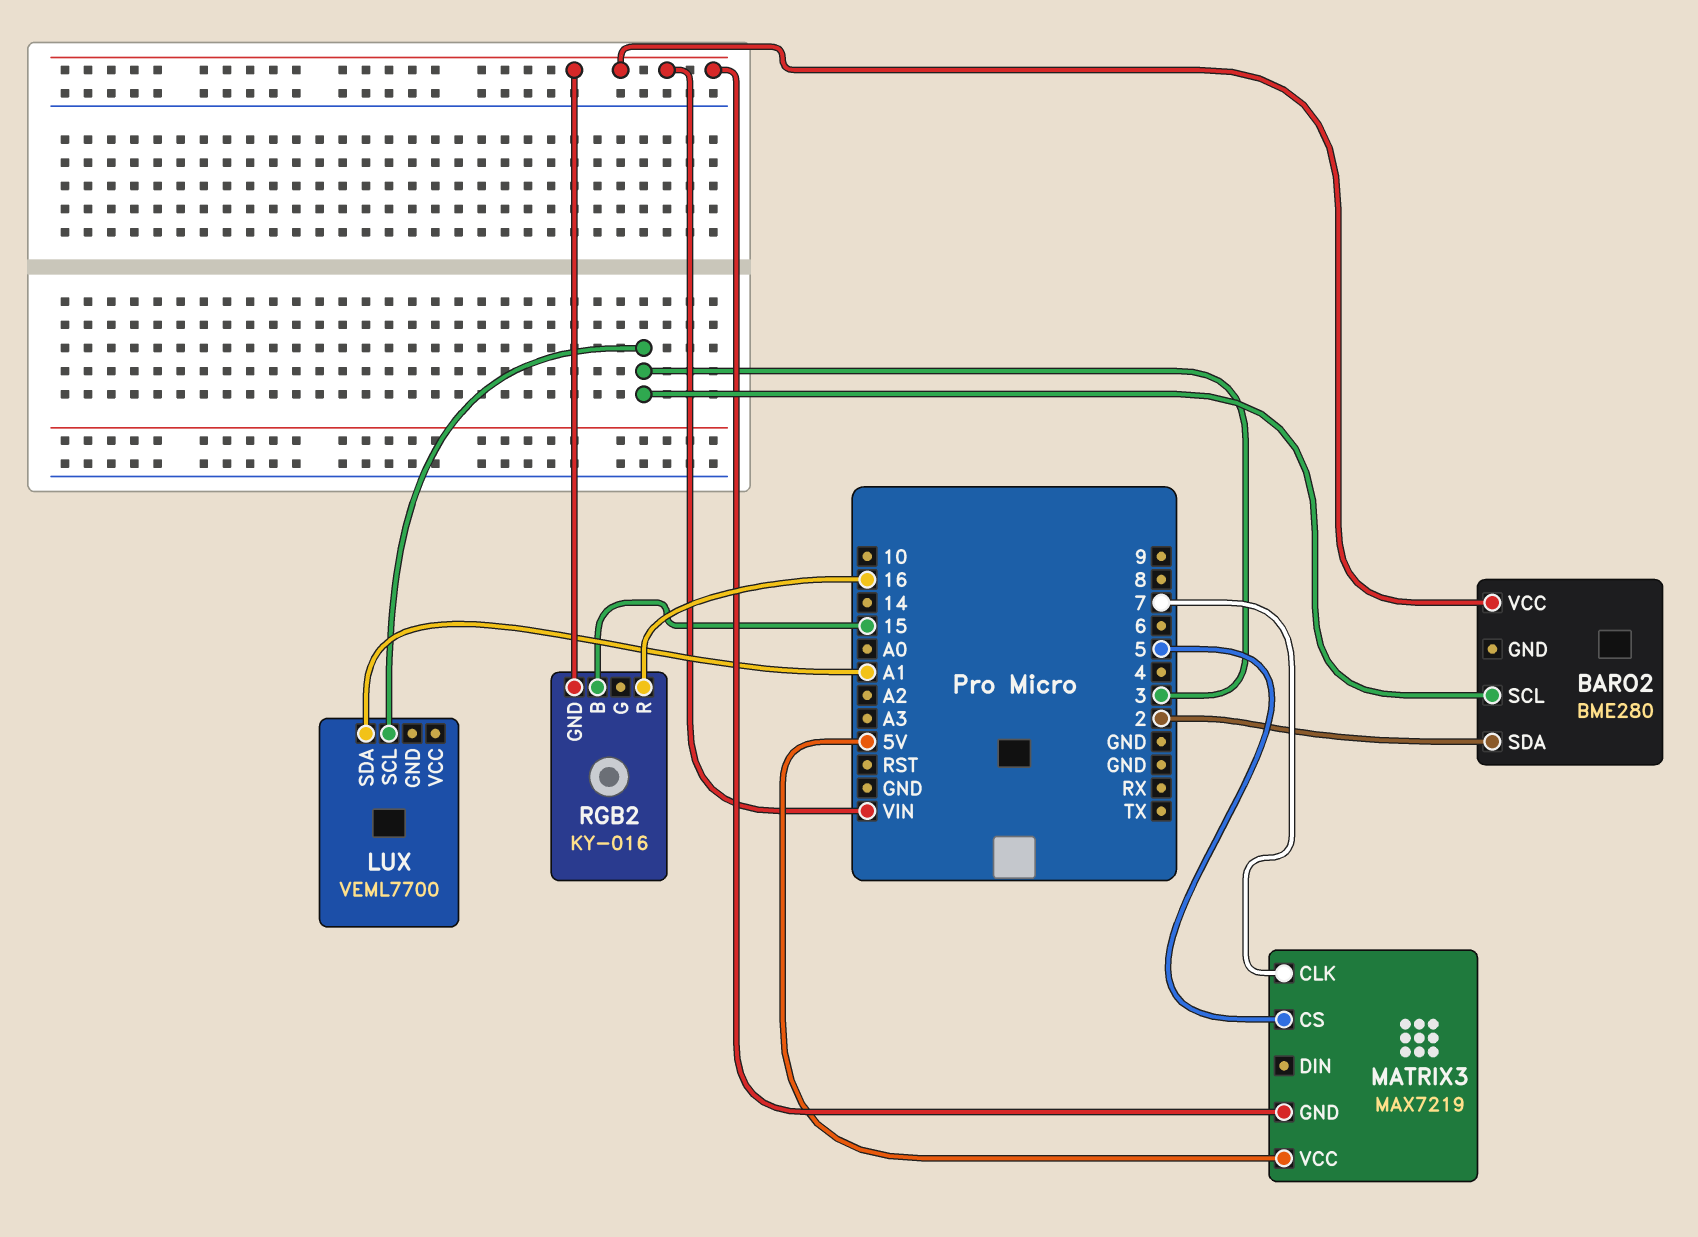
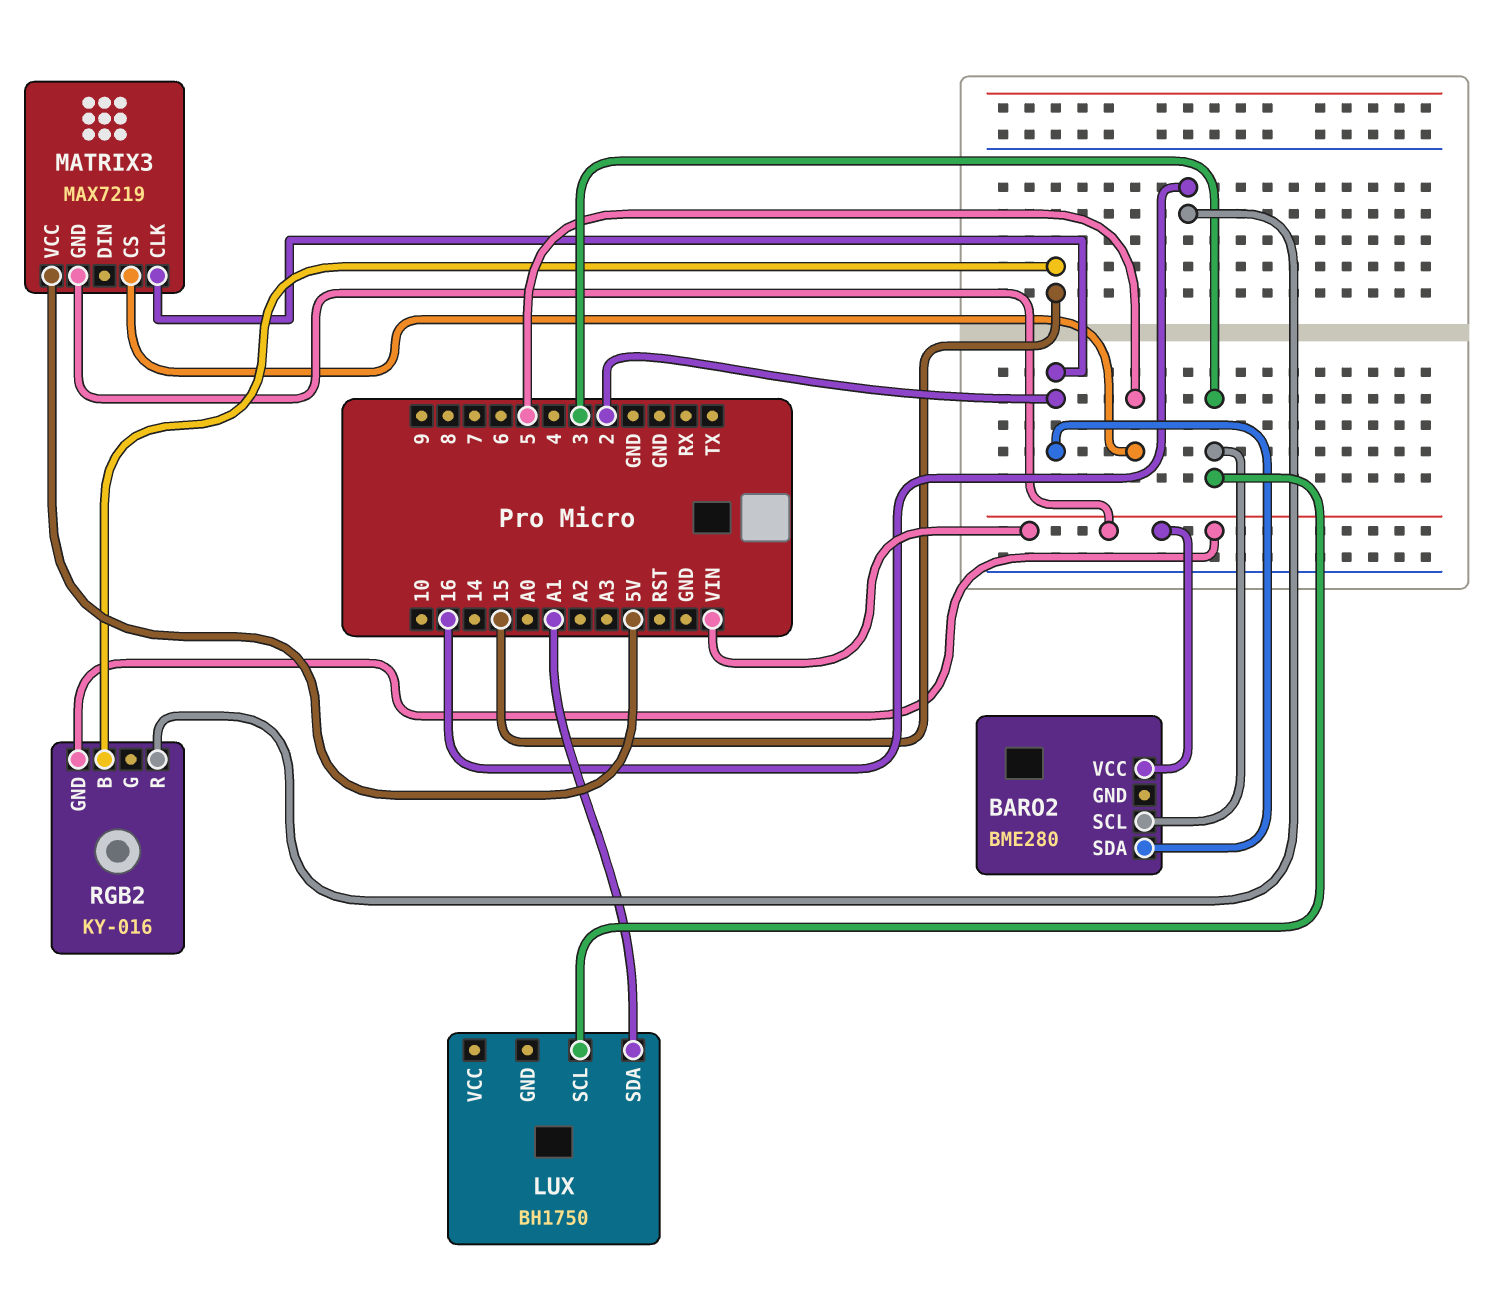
LUX: VEML7700 -> BH1750
MATRIX3 pin CLK: 7 -> 2

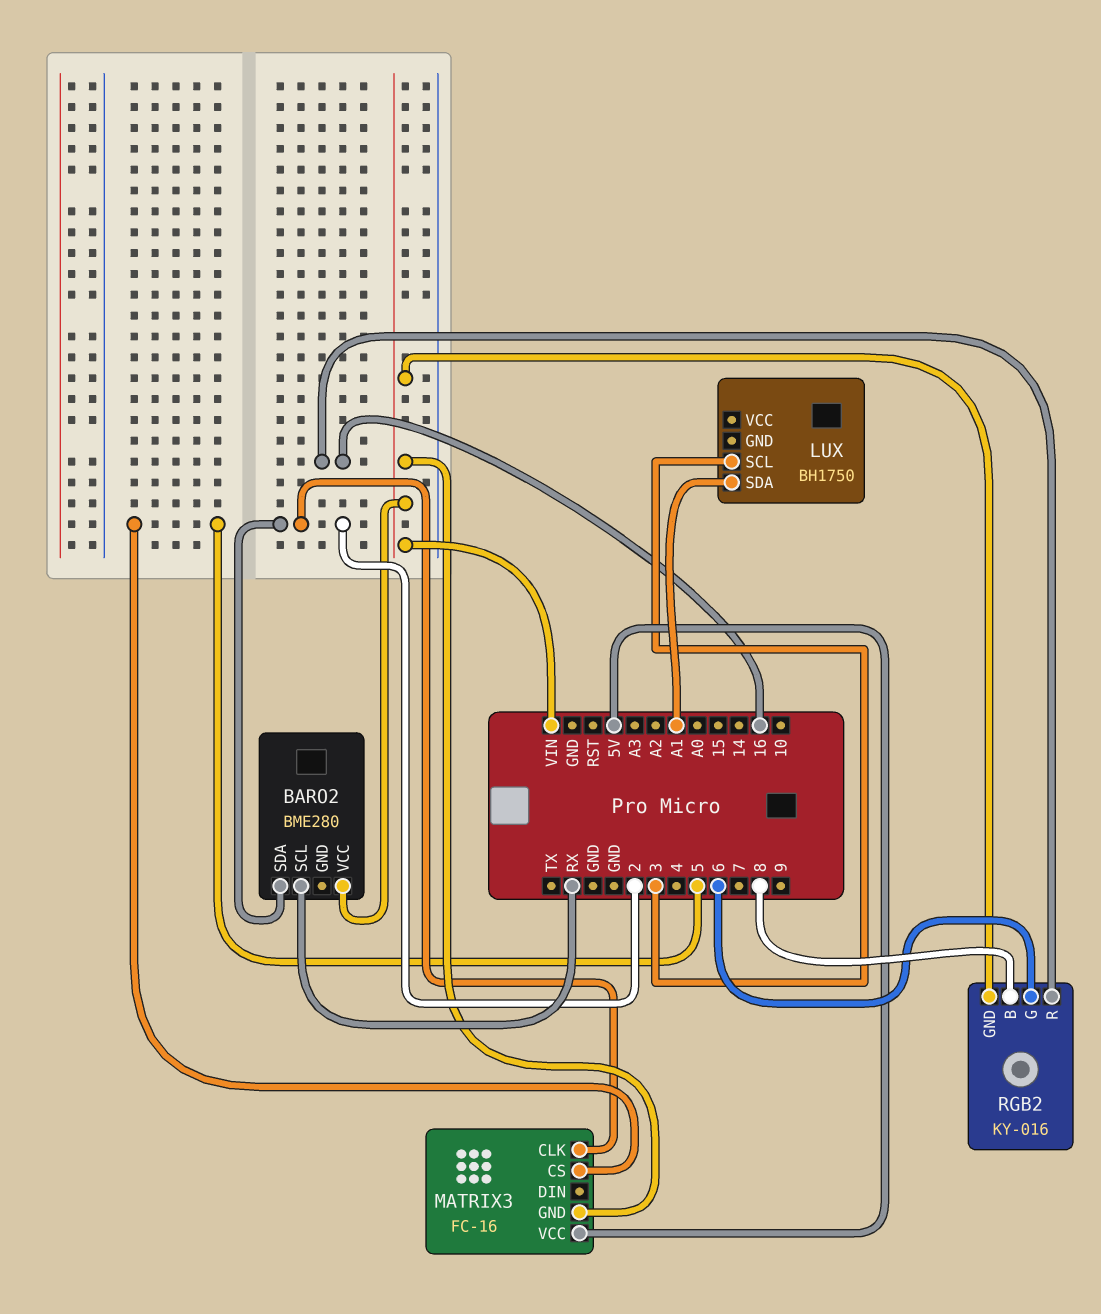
BARO2 pin SCL: 3 -> RX
MATRIX3: MAX7219 -> FC-16
RGB2 pin B: 15 -> 8
RGB2 pin G: none -> 6

